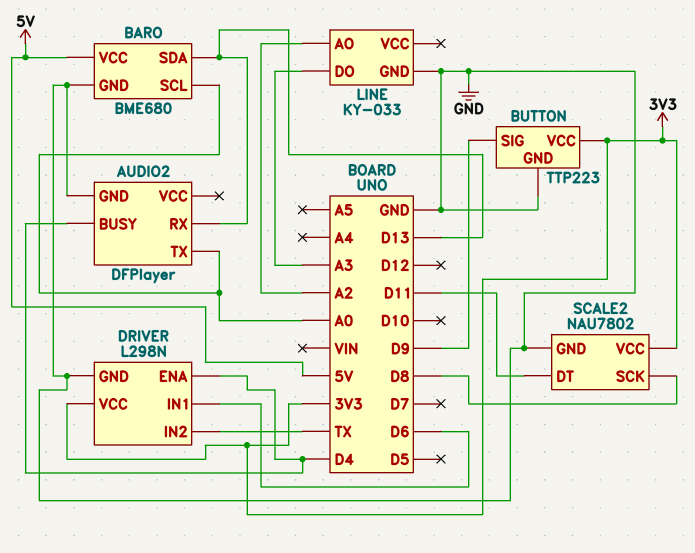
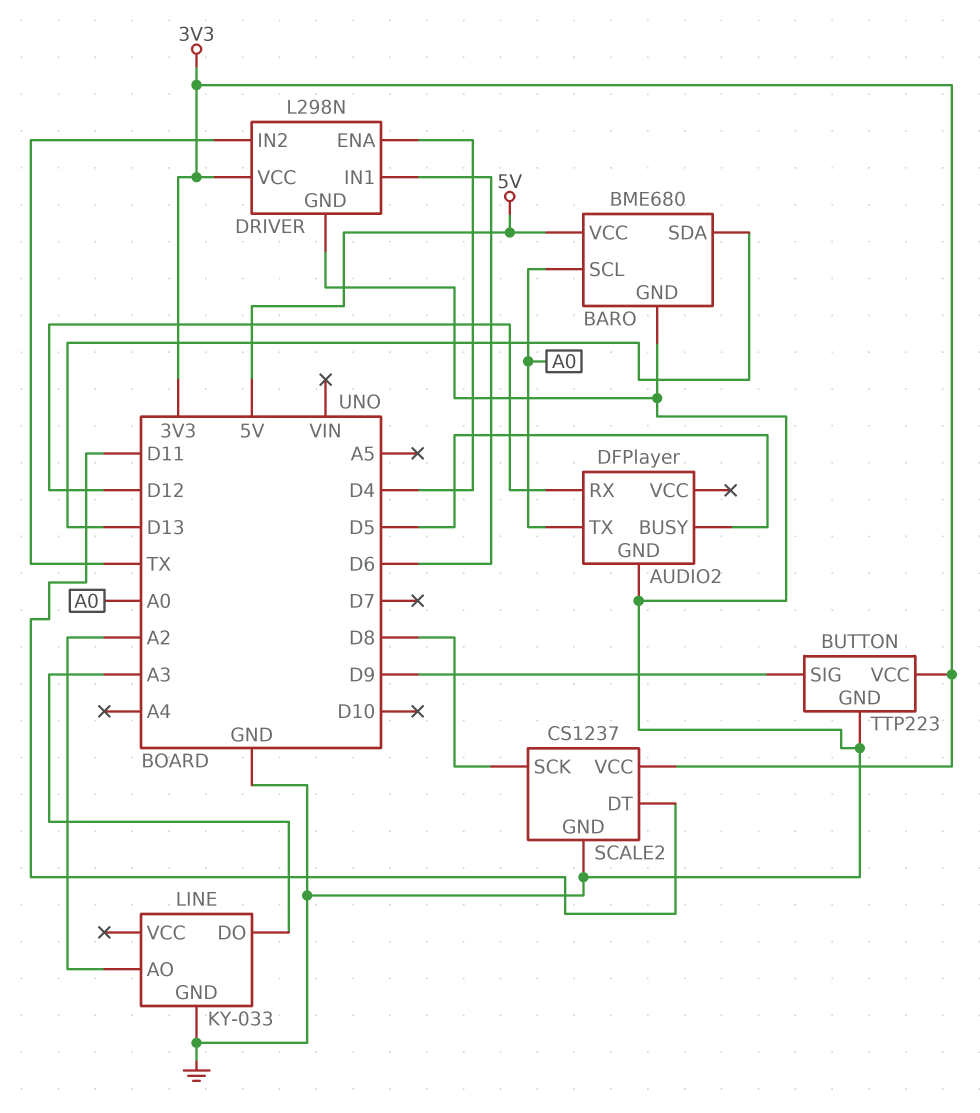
AUDIO2 pin BUSY: D4 -> D5
AUDIO2 pin RX: D13 -> D12
SCALE2: NAU7802 -> CS1237

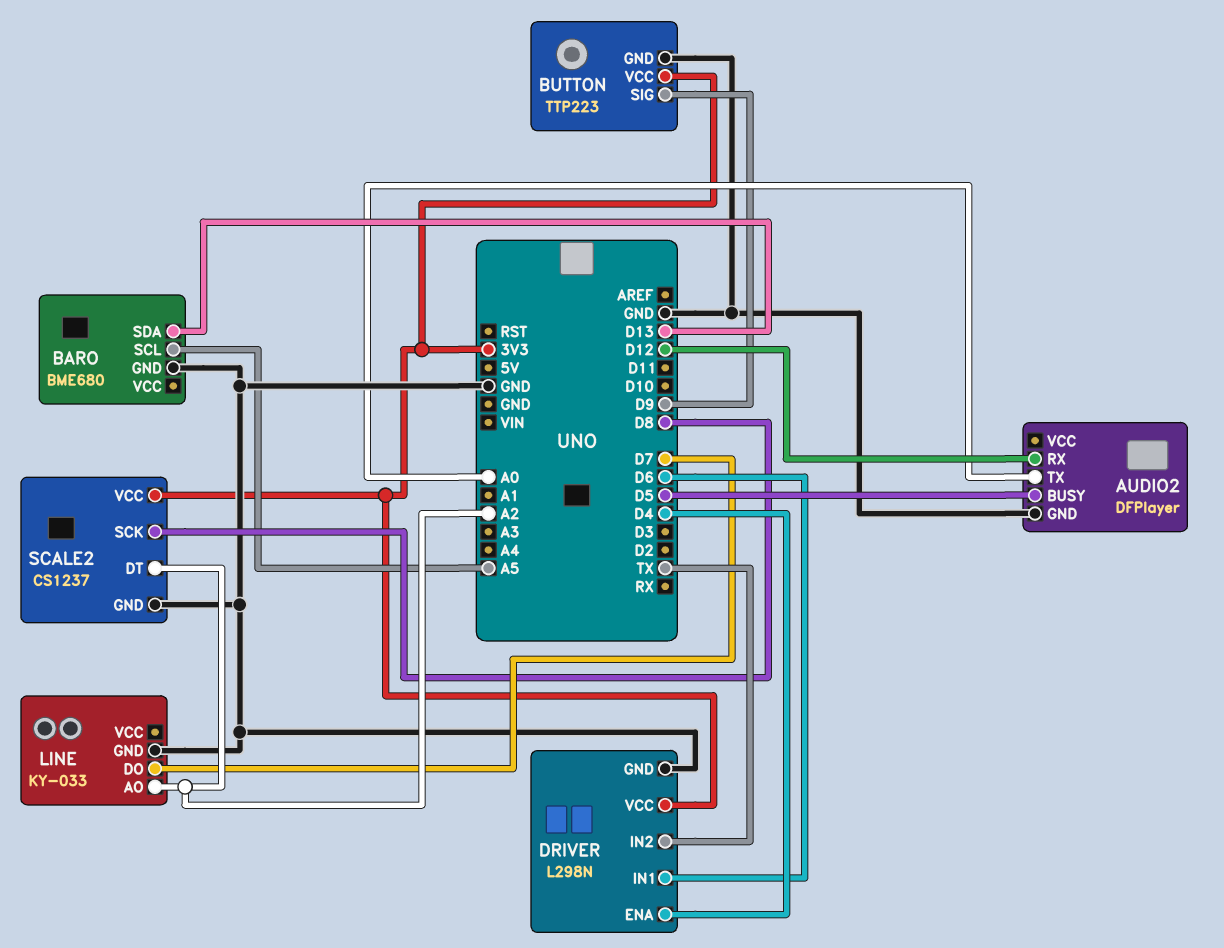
BARO pin SCL: A0 -> A5
BARO pin VCC: 5V -> none
LINE pin DO: A3 -> D7
SCALE2 pin DT: D11 -> A2

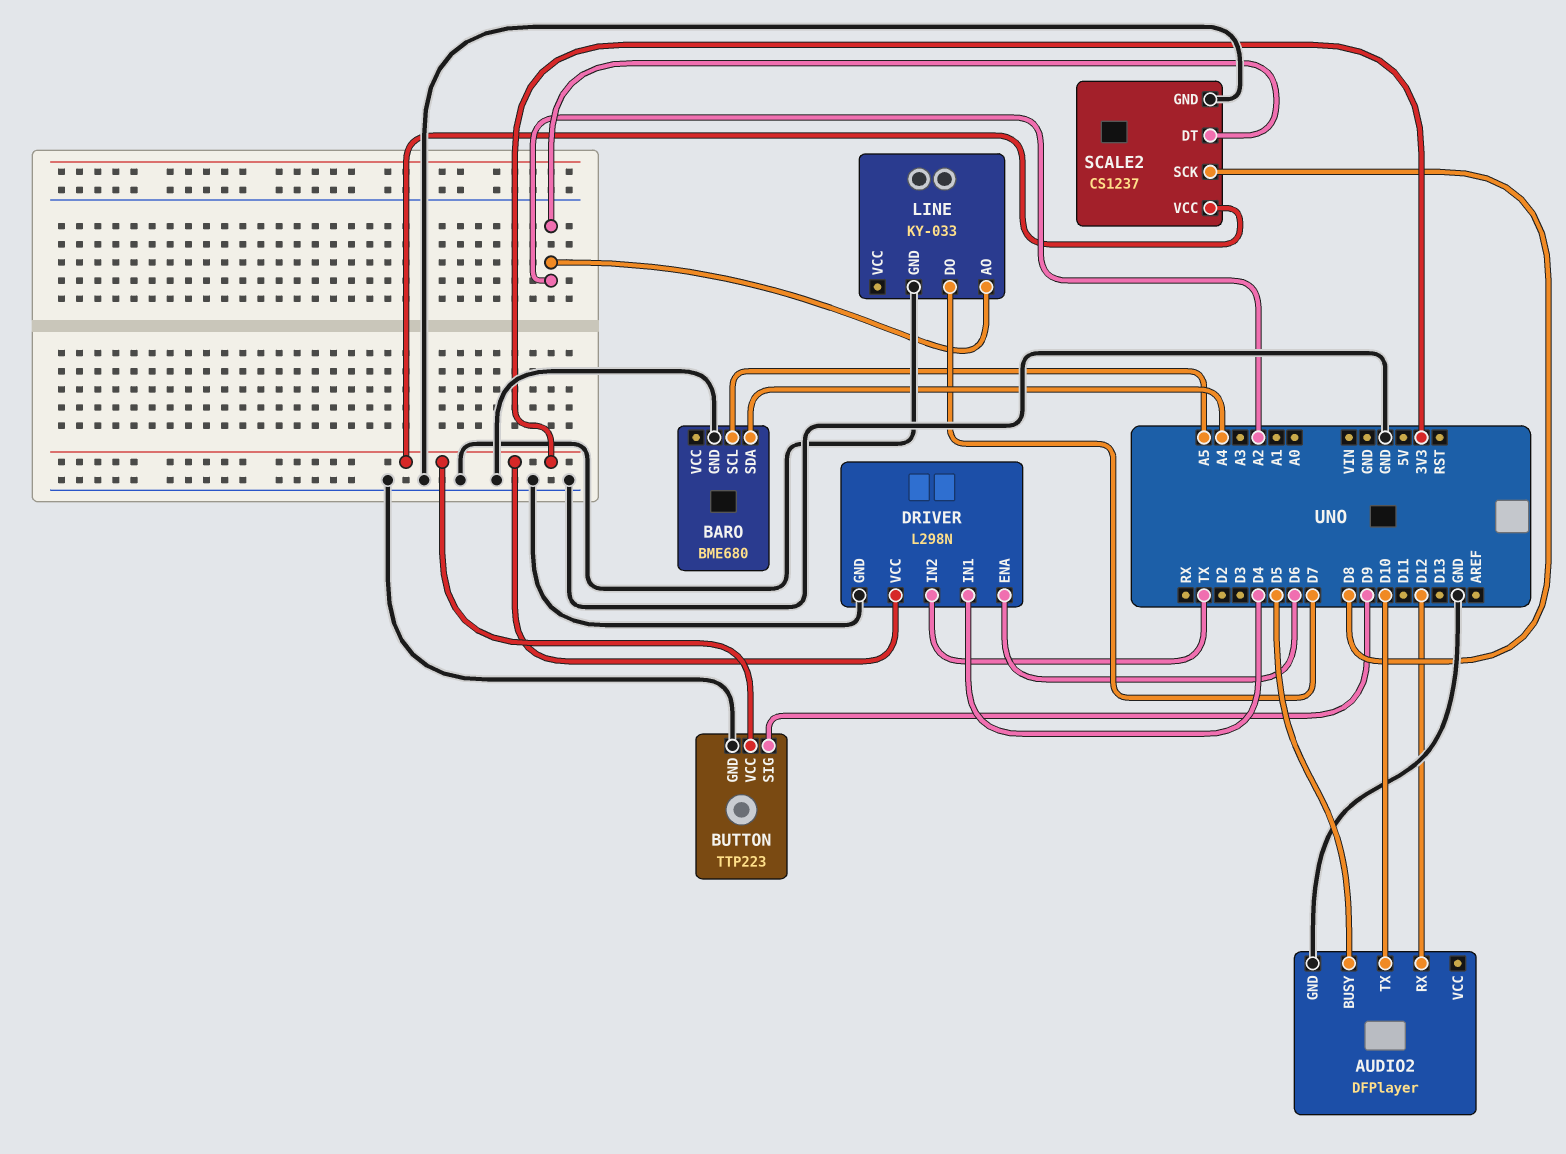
AUDIO2 pin TX: A0 -> D10
BARO pin SDA: D13 -> A4
DRIVER pin ENA: D4 -> D6
DRIVER pin IN1: D6 -> D4

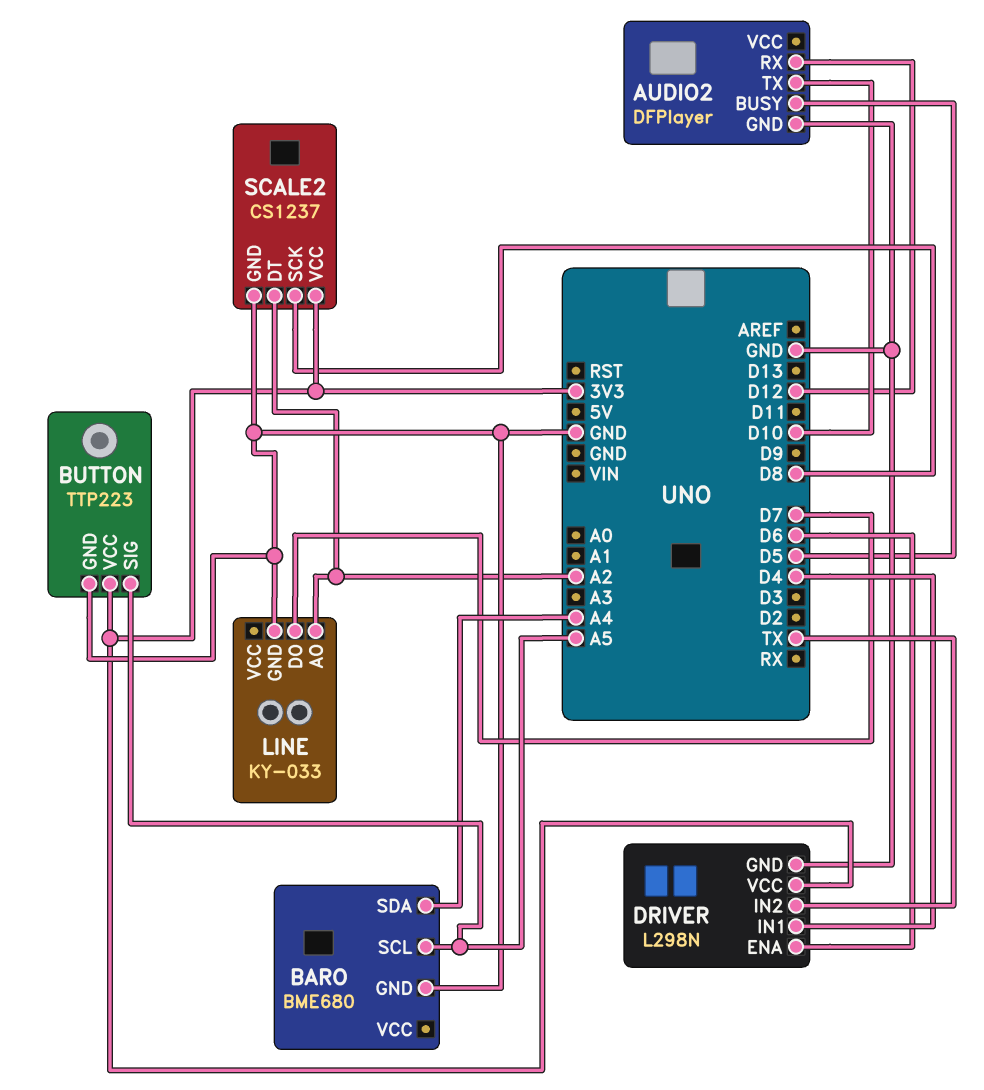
BUTTON pin SIG: D9 -> A5

